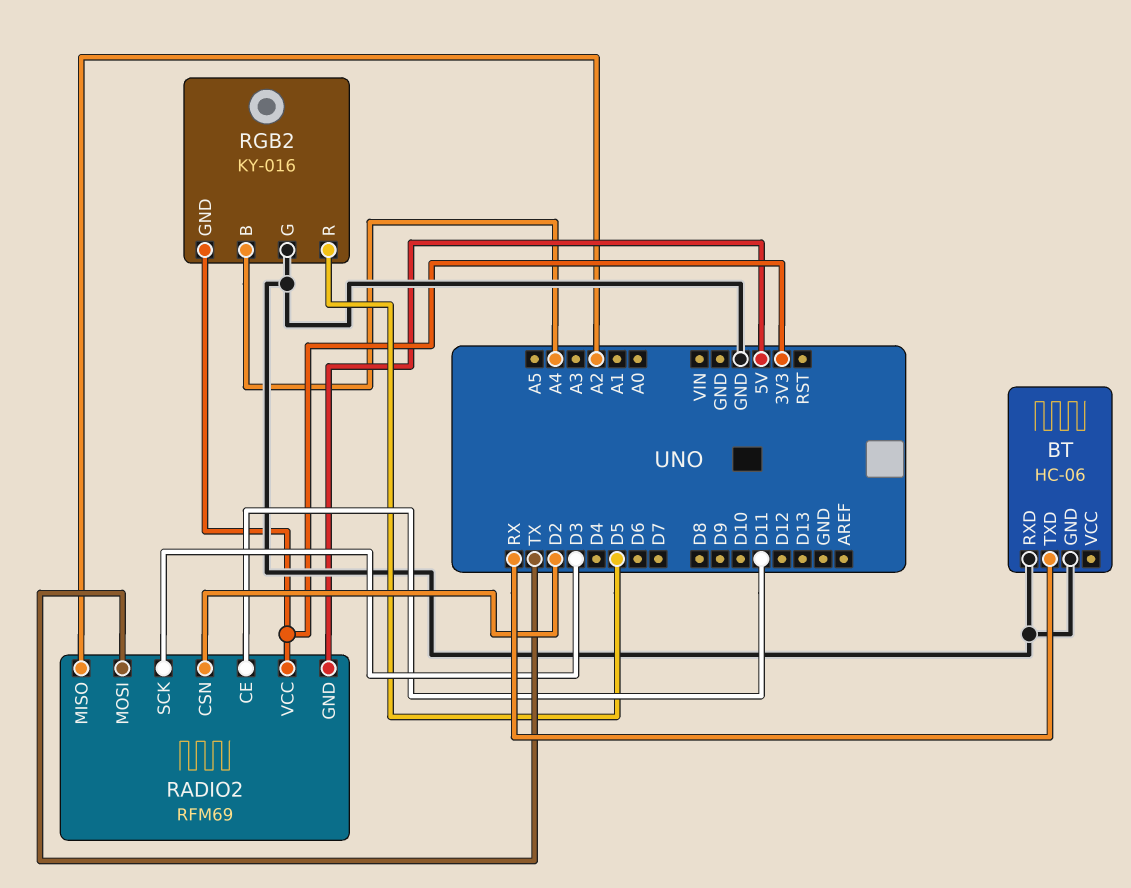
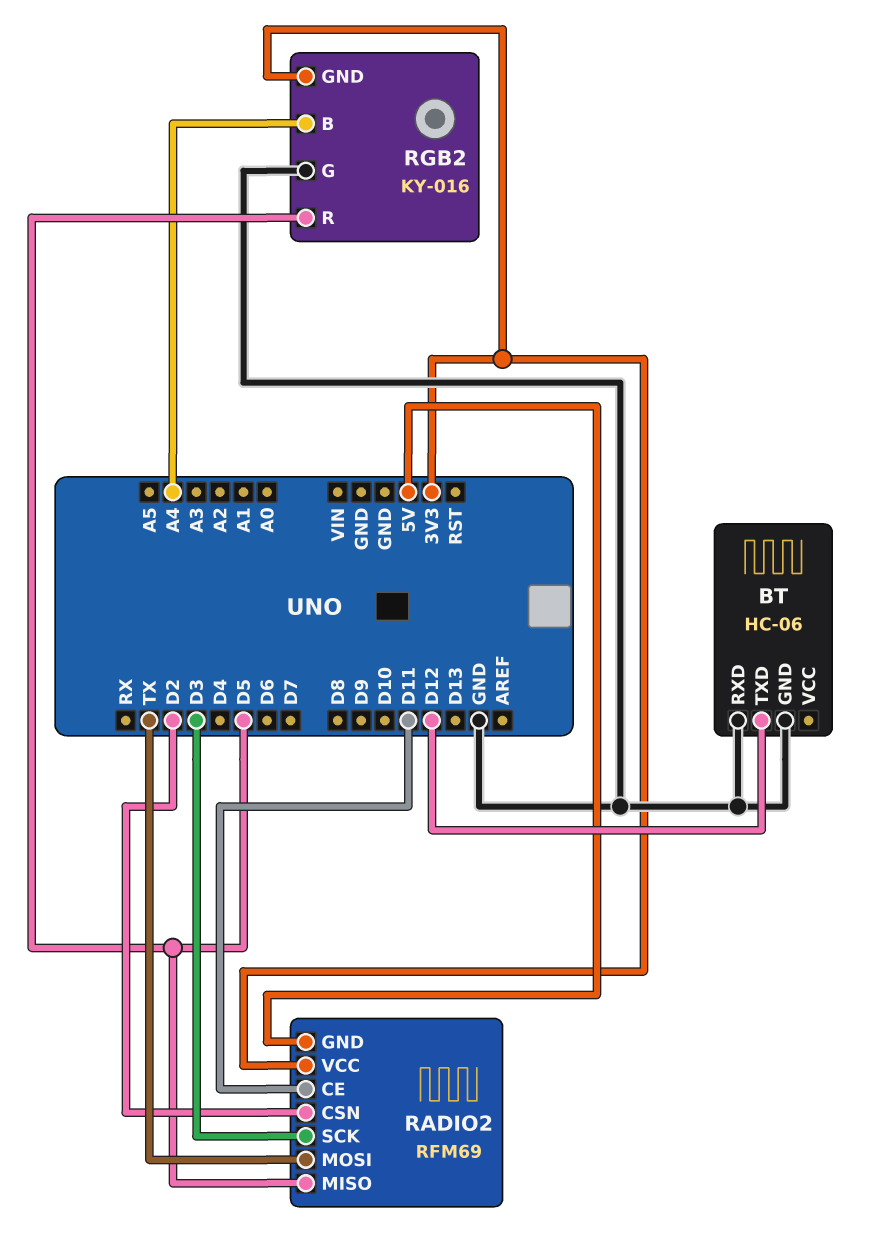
BT pin TXD: RX -> D12
RADIO2 pin MISO: A2 -> D5

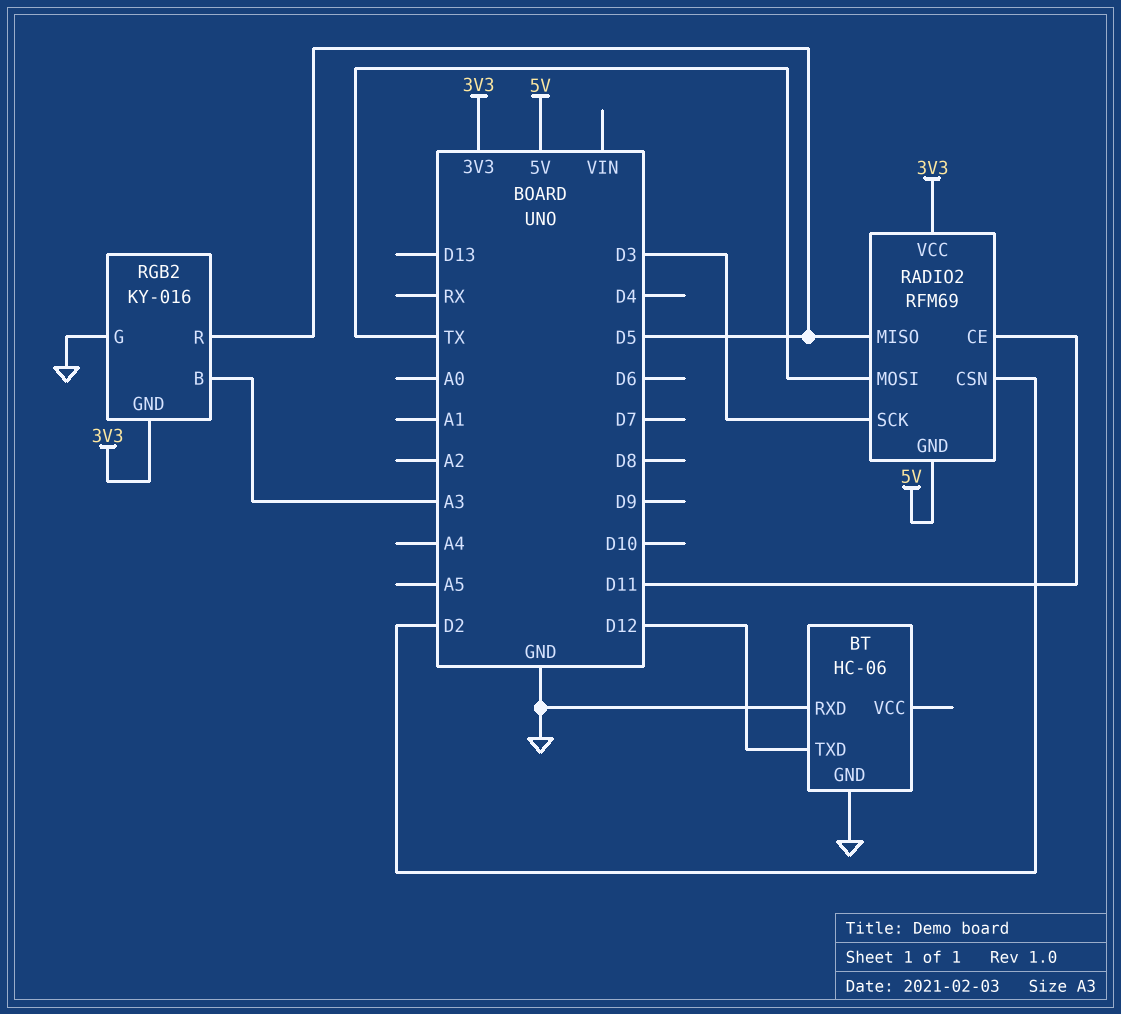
RGB2 pin B: A4 -> A3

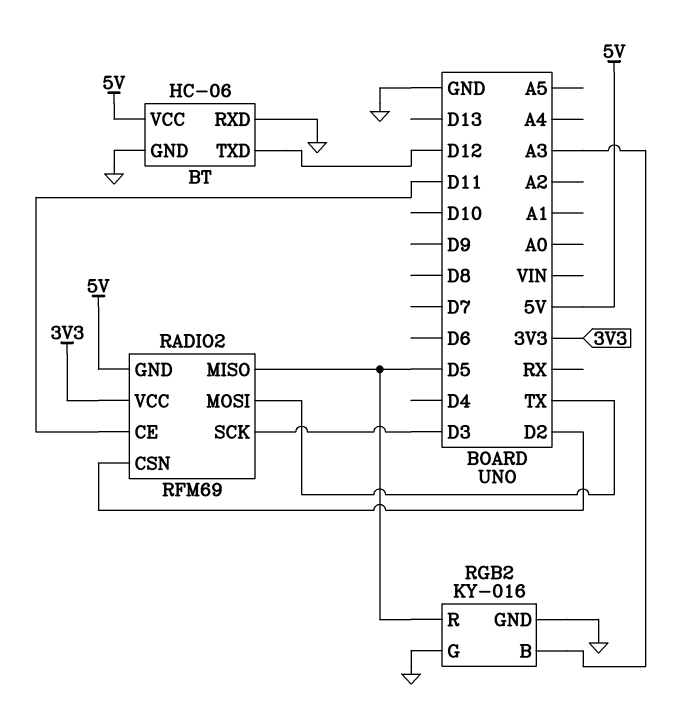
BT pin VCC: none -> 5V
RGB2 pin GND: 3V3 -> GND

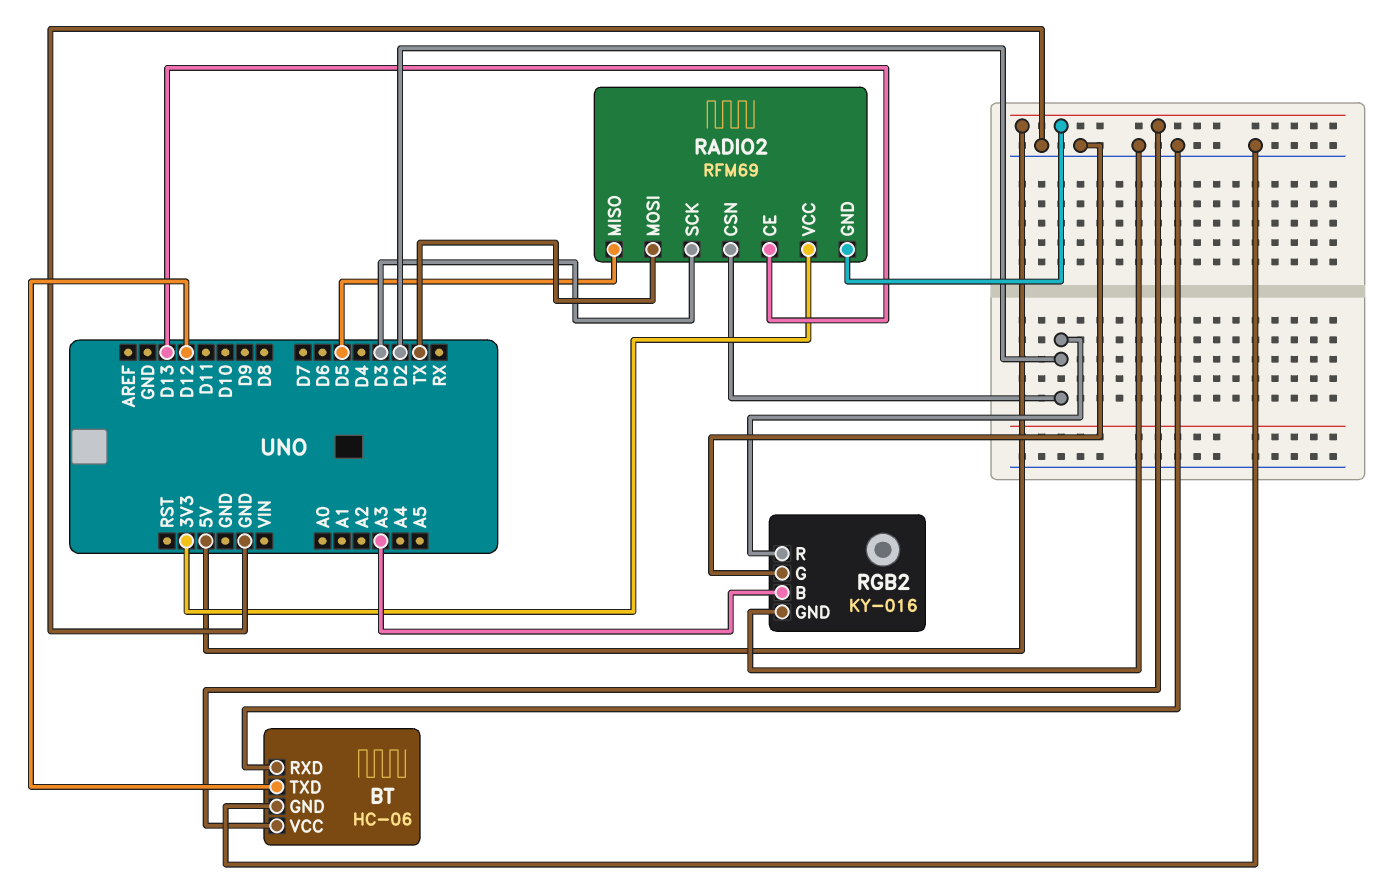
RADIO2 pin CE: D11 -> D13
RGB2 pin R: D5 -> D2

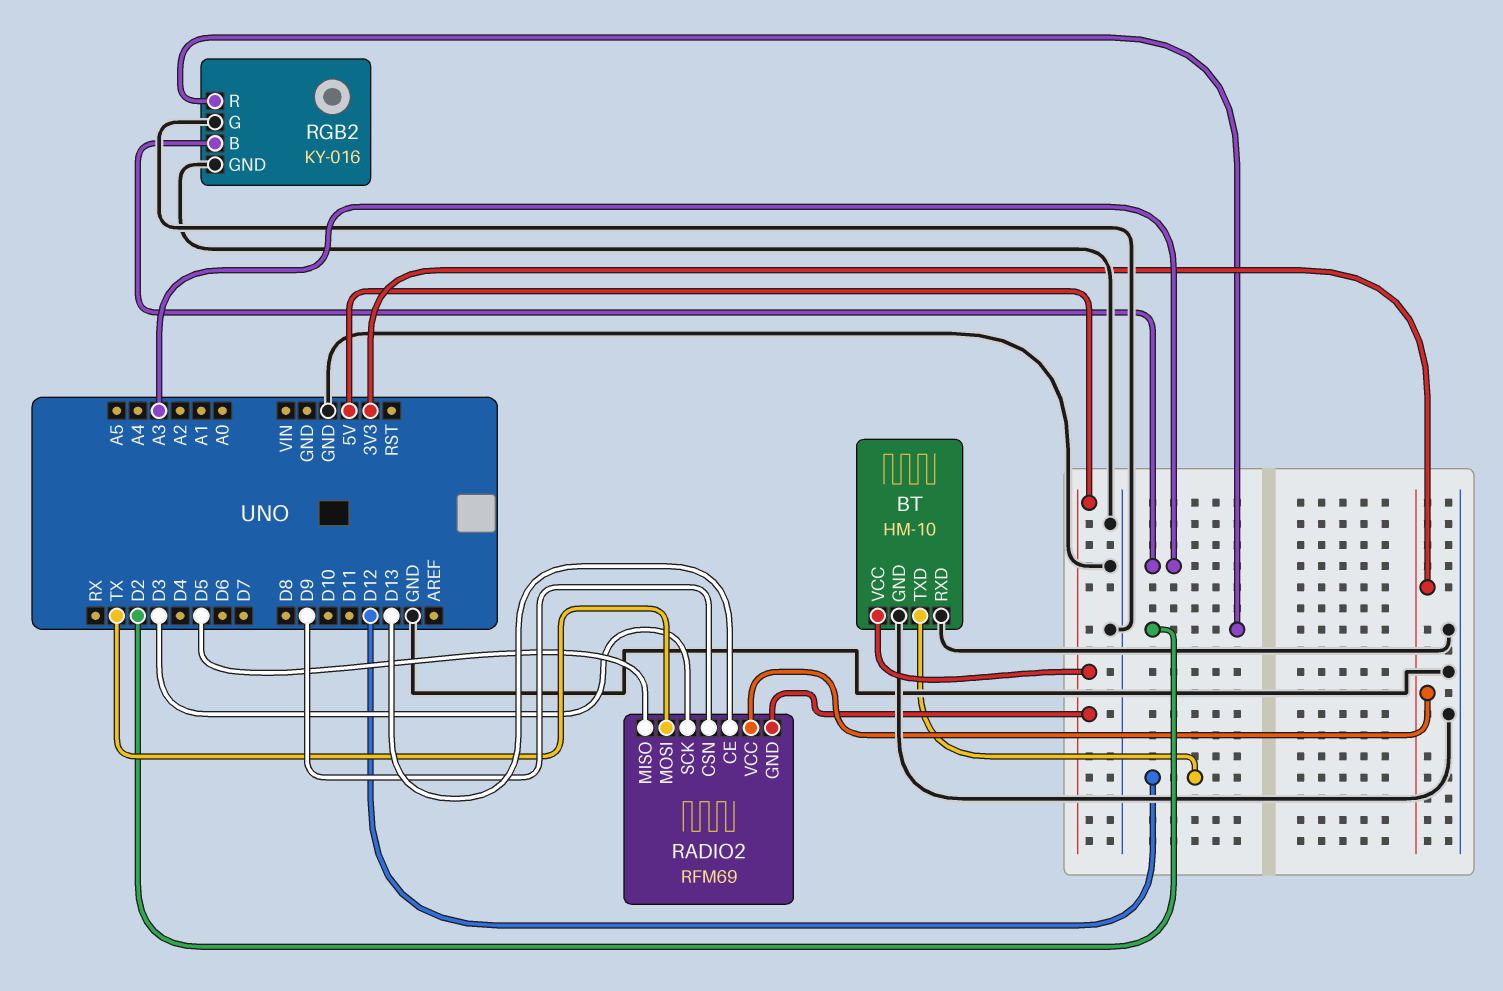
BT: HC-06 -> HM-10
RADIO2 pin CSN: D2 -> D9

